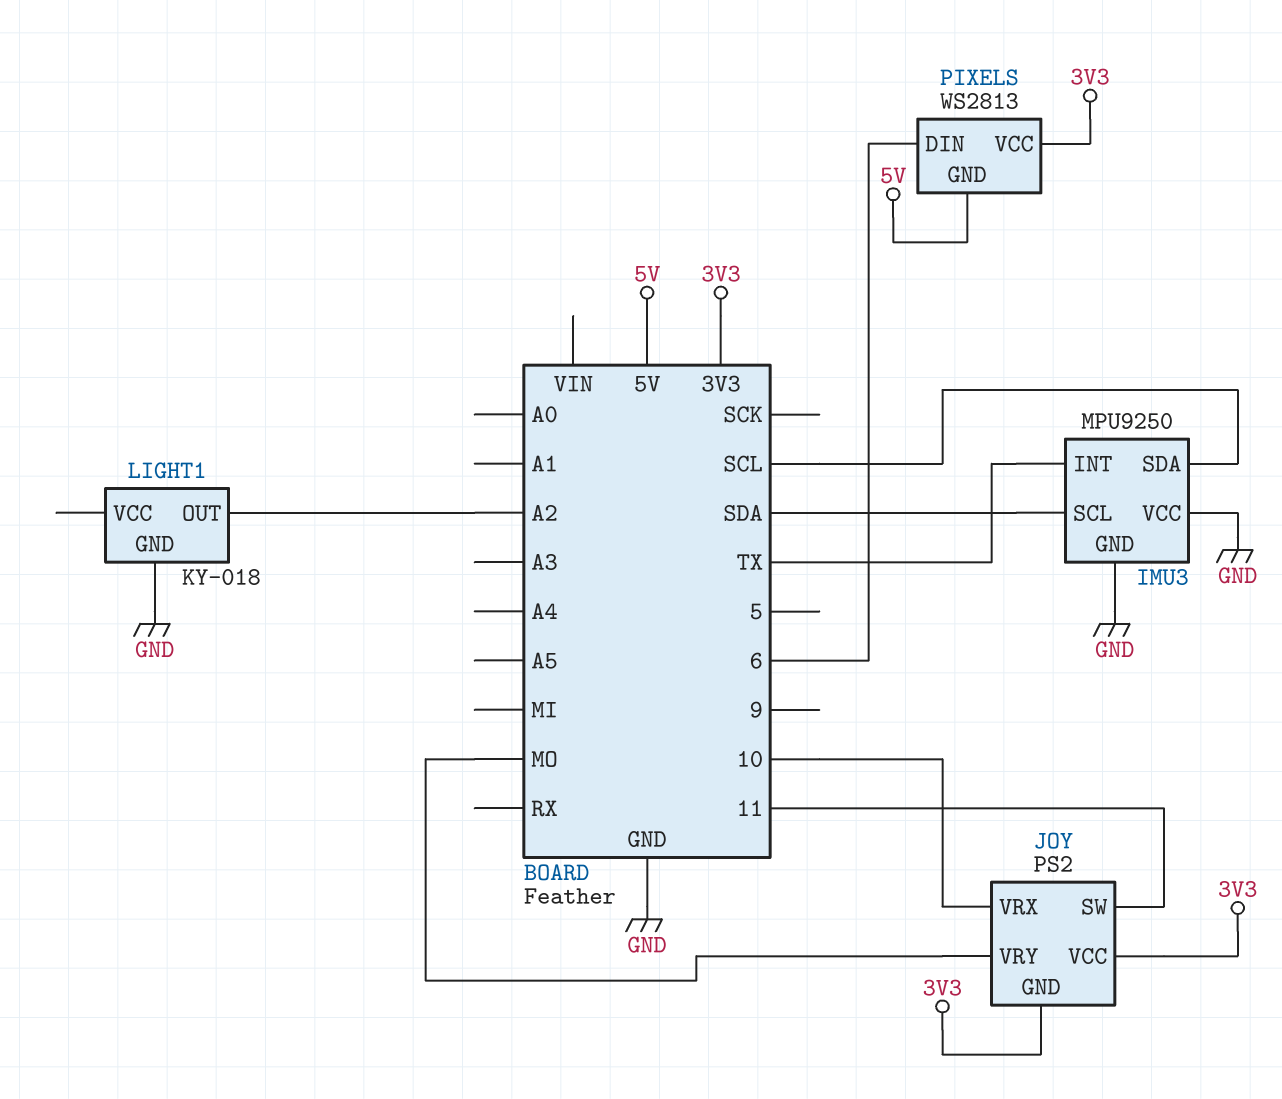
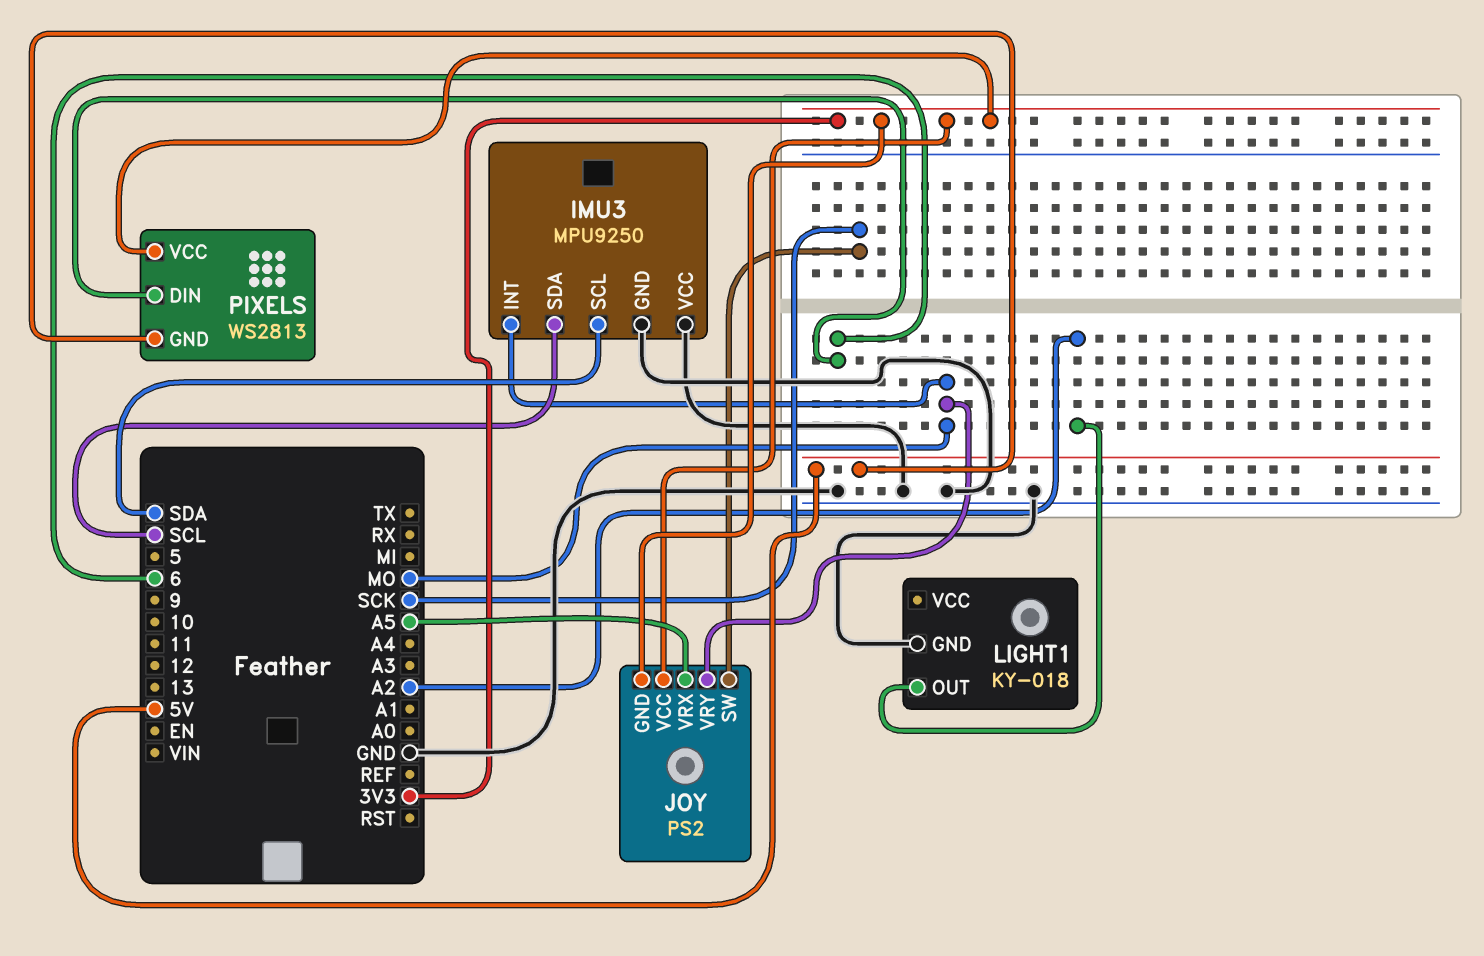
IMU3 pin INT: TX -> MO
JOY pin SW: 11 -> SCK
JOY pin VRX: 10 -> A5

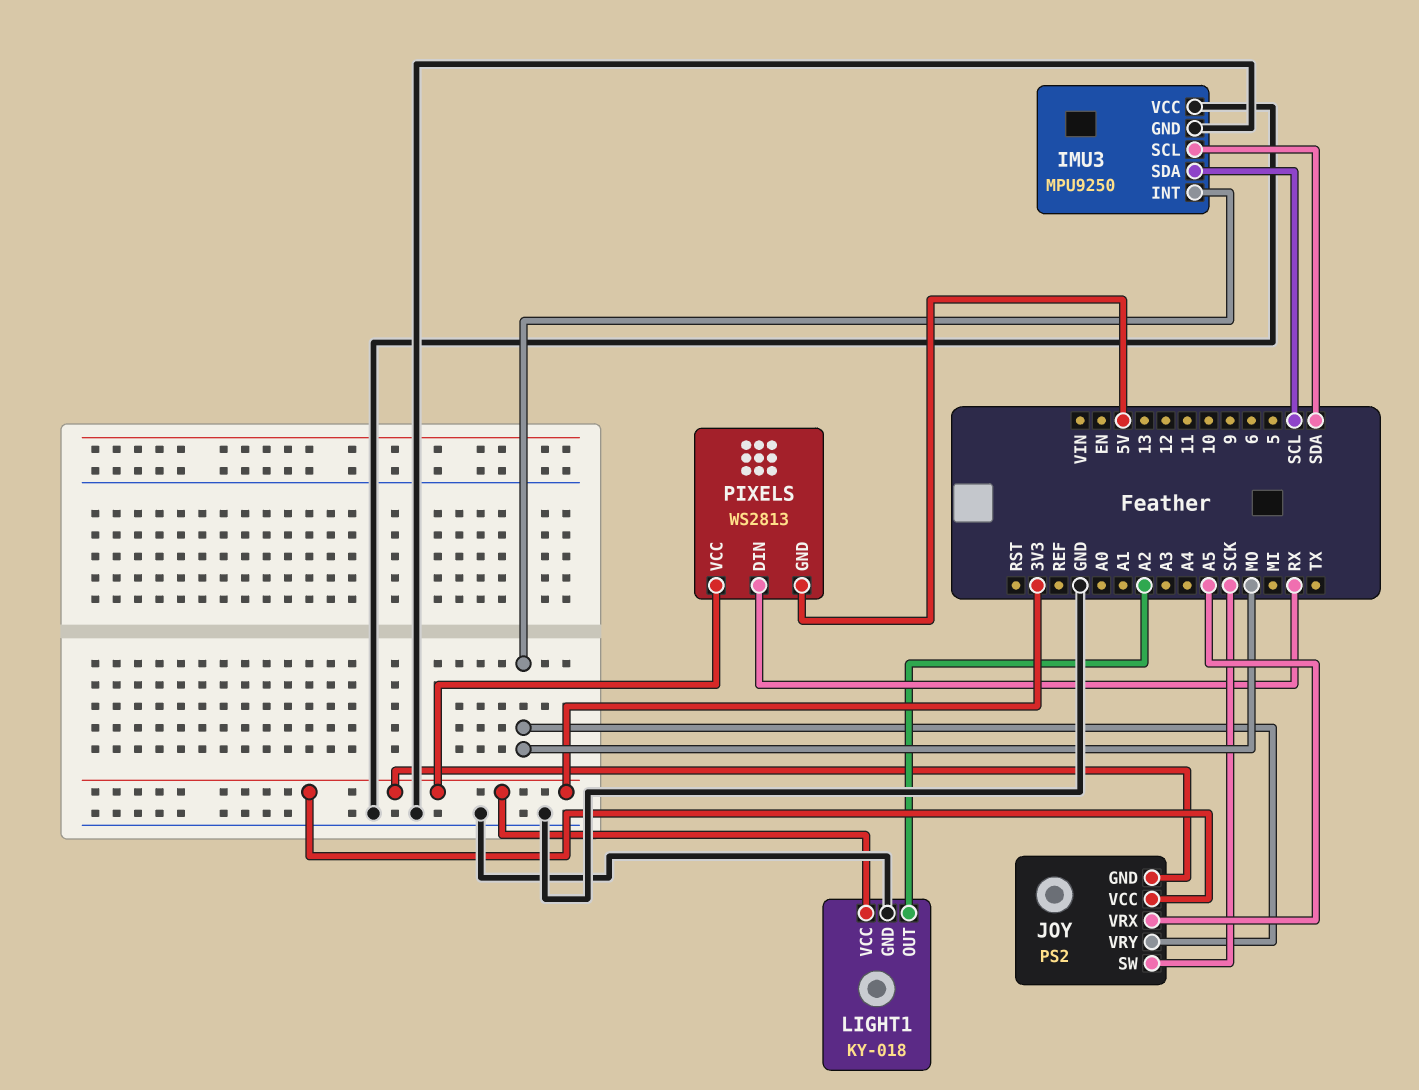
LIGHT1 pin VCC: none -> 3V3
PIXELS pin DIN: 6 -> RX

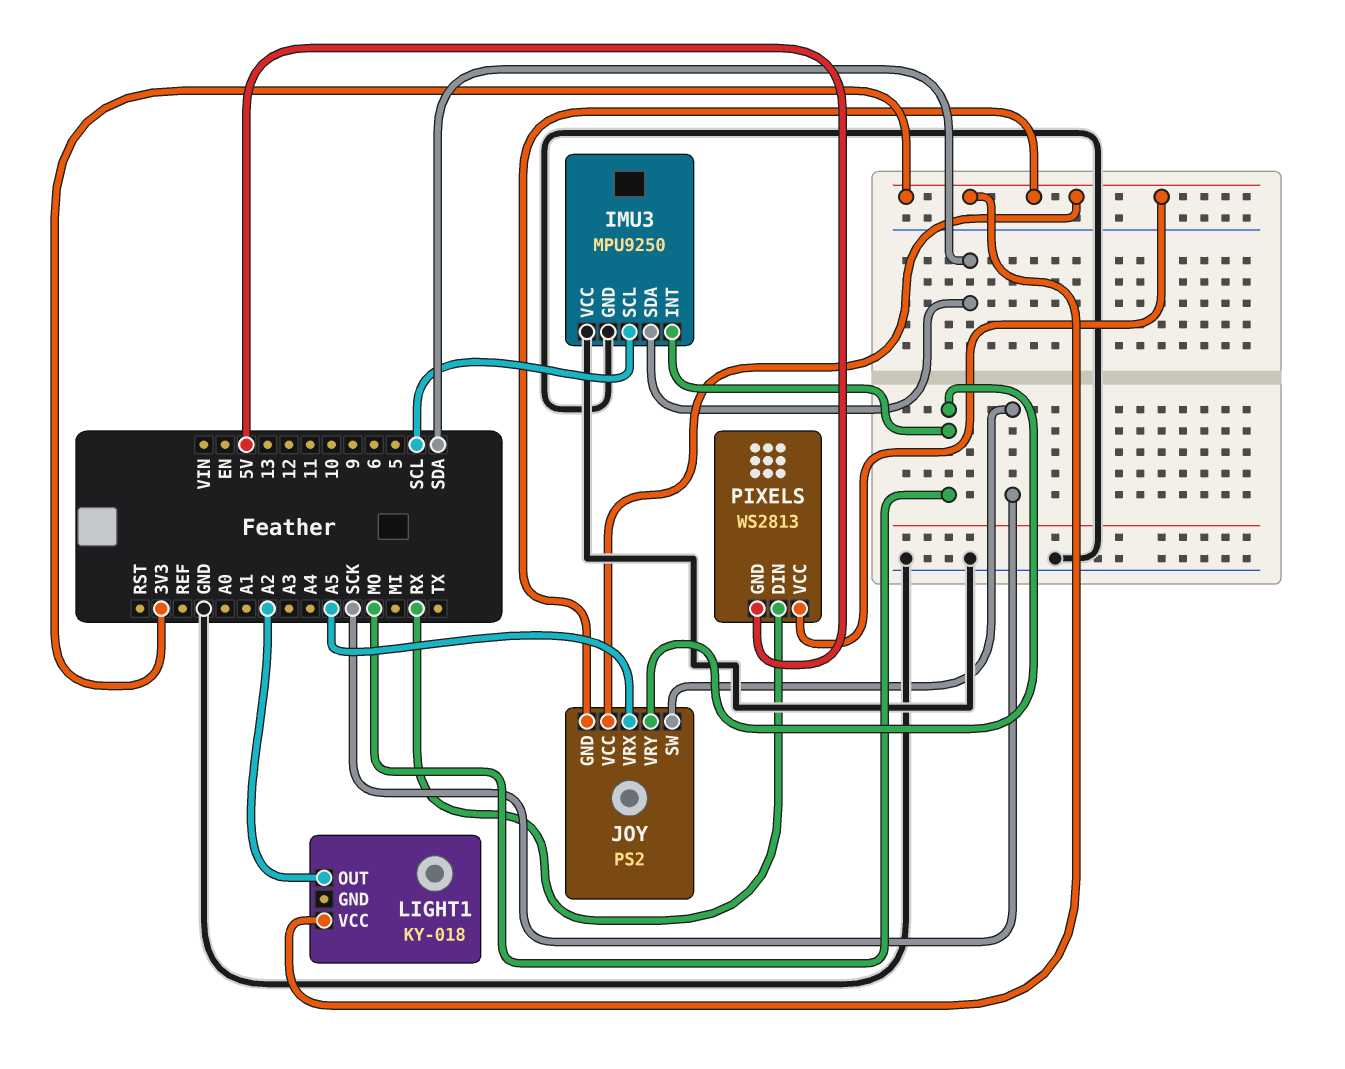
IMU3 pin SCL: SDA -> SCL
IMU3 pin SDA: SCL -> SDA
LIGHT1 pin GND: GND -> none

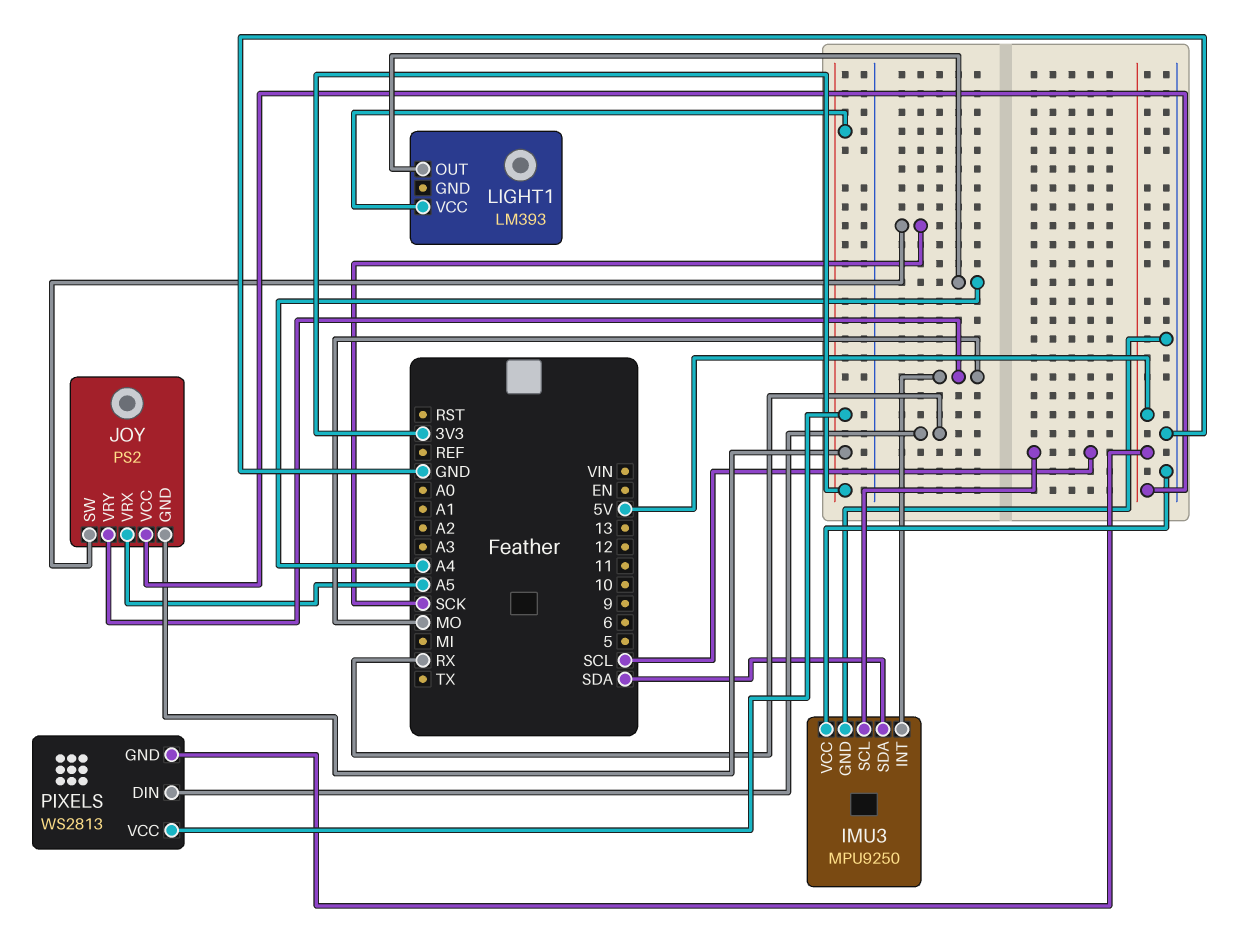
JOY pin VCC: 3V3 -> 5V
LIGHT1: KY-018 -> LM393
LIGHT1 pin OUT: A2 -> A4

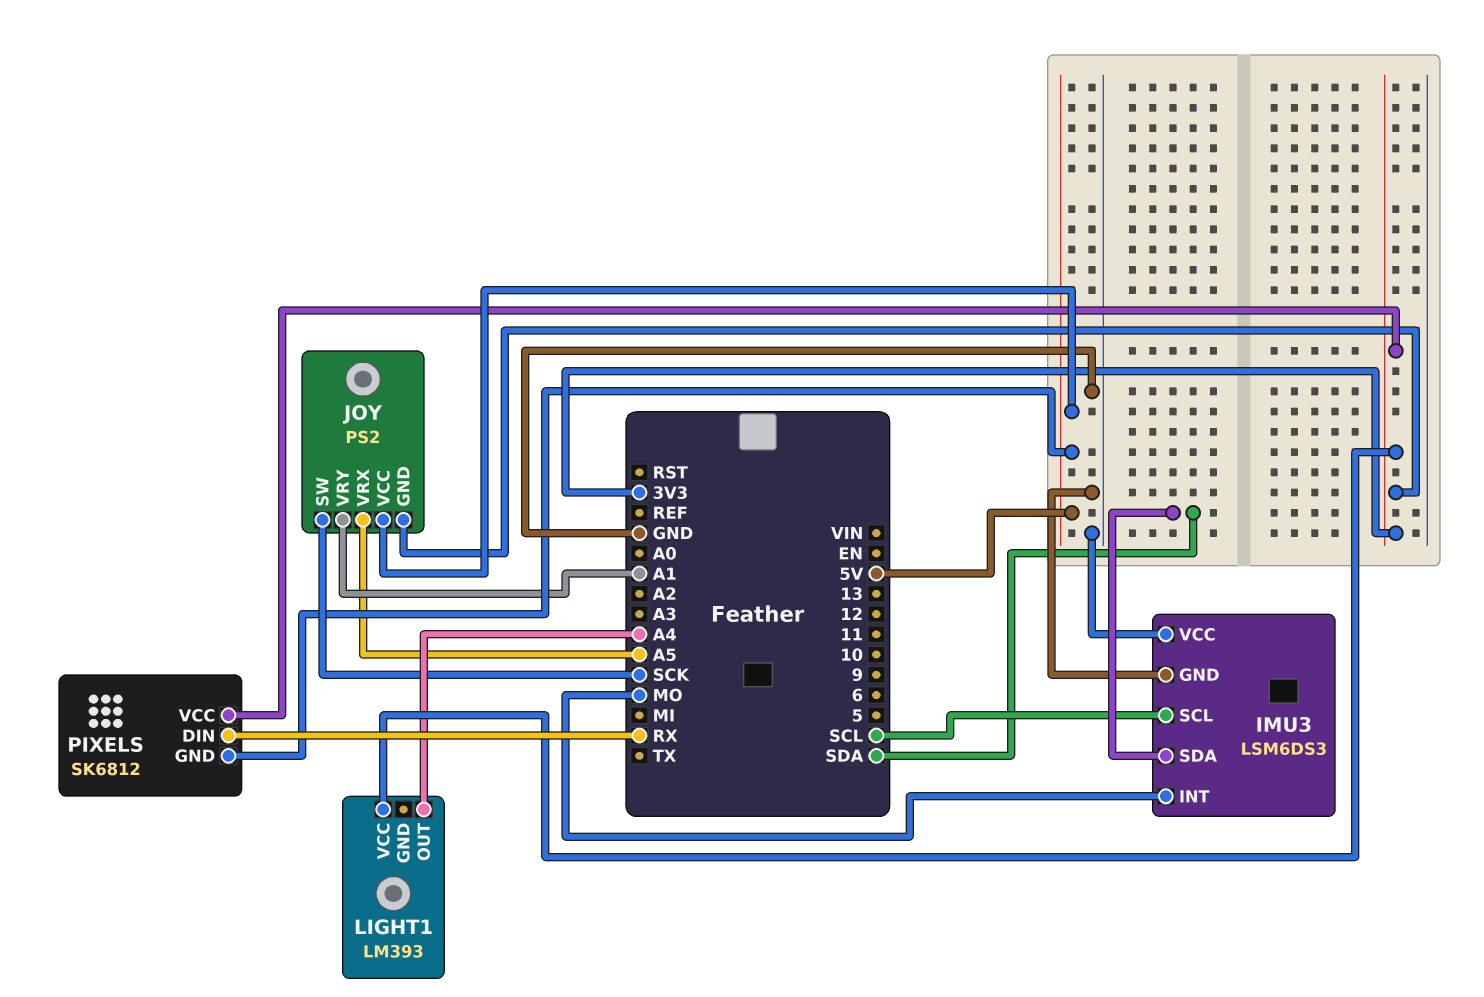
IMU3: MPU9250 -> LSM6DS3
JOY pin VRY: MO -> A1
PIXELS: WS2813 -> SK6812

